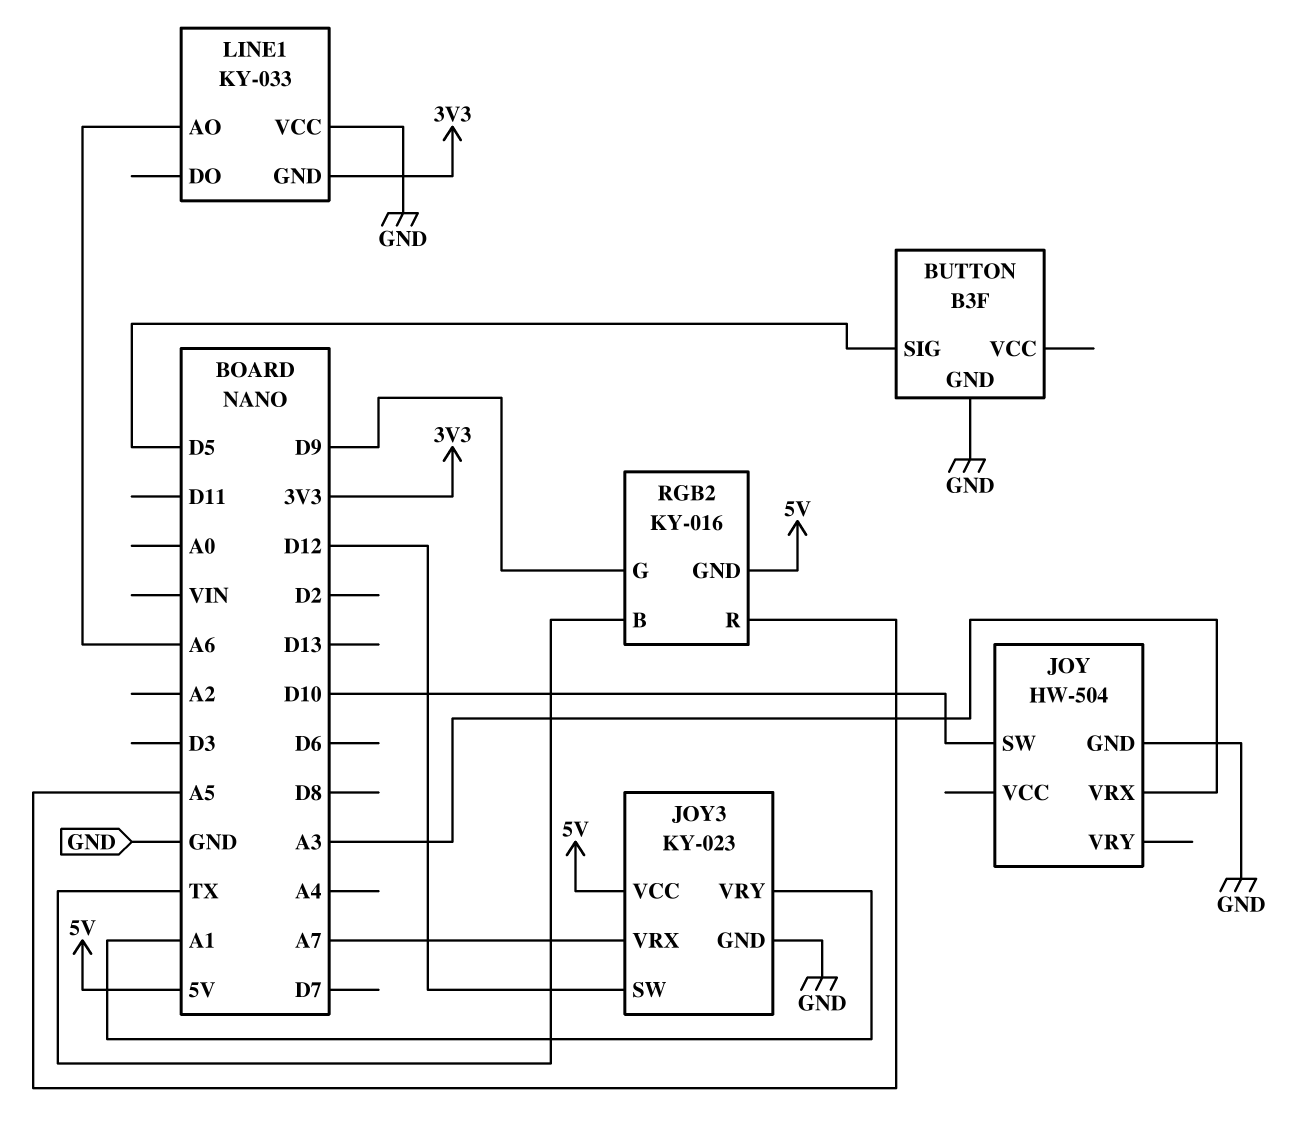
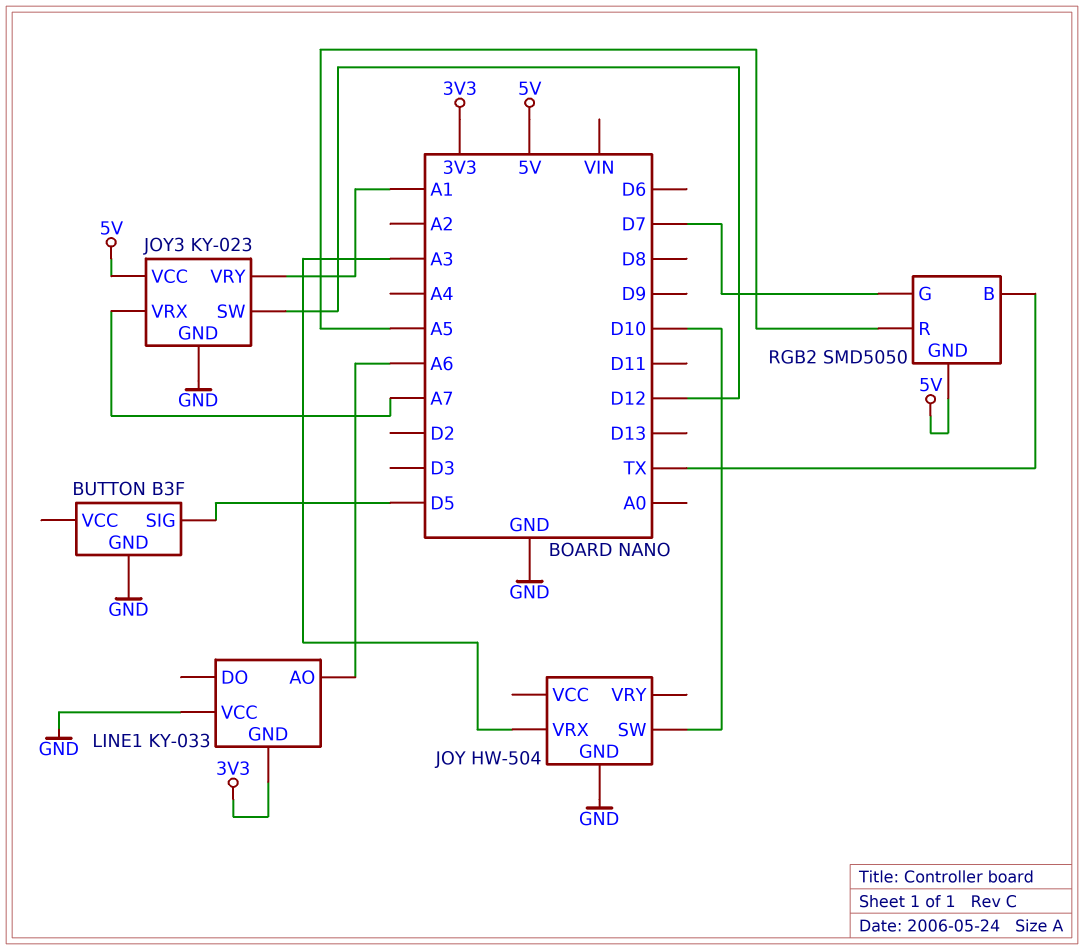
RGB2: KY-016 -> SMD5050
RGB2 pin G: D9 -> D7

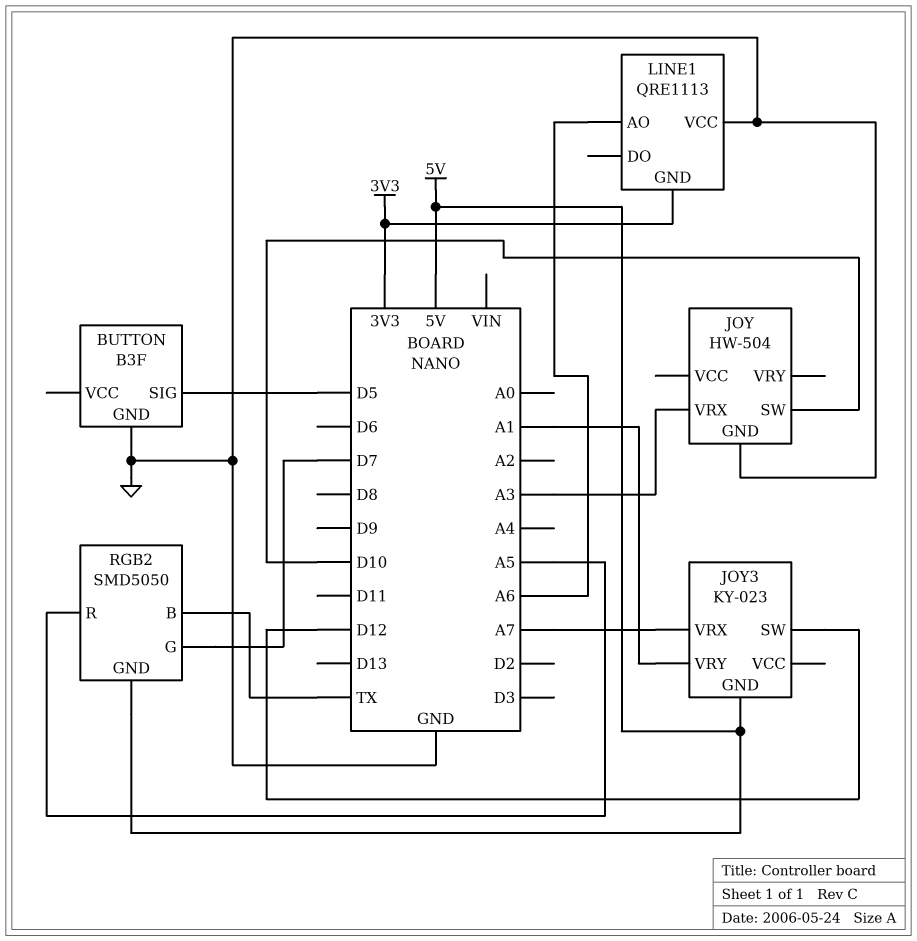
JOY3 pin GND: GND -> 5V
JOY3 pin VCC: 5V -> none
LINE1: KY-033 -> QRE1113

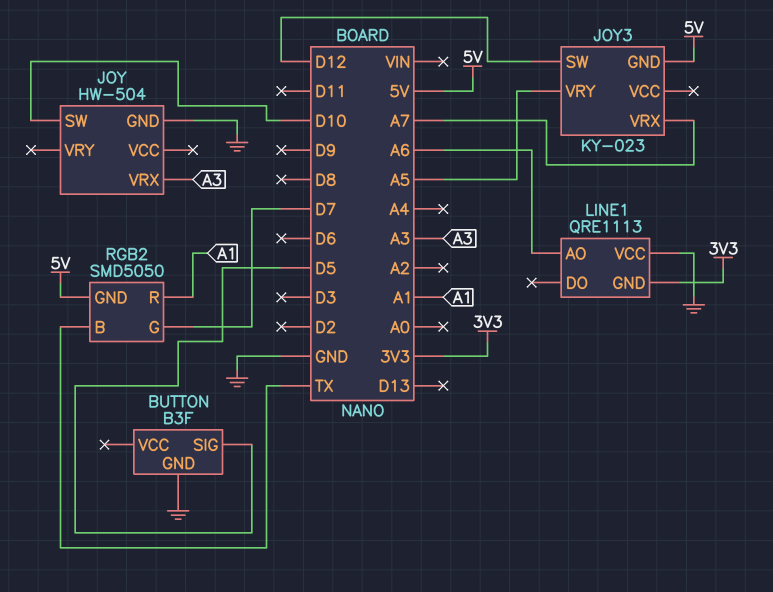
JOY3 pin VRY: A1 -> A5
RGB2 pin R: A5 -> A1

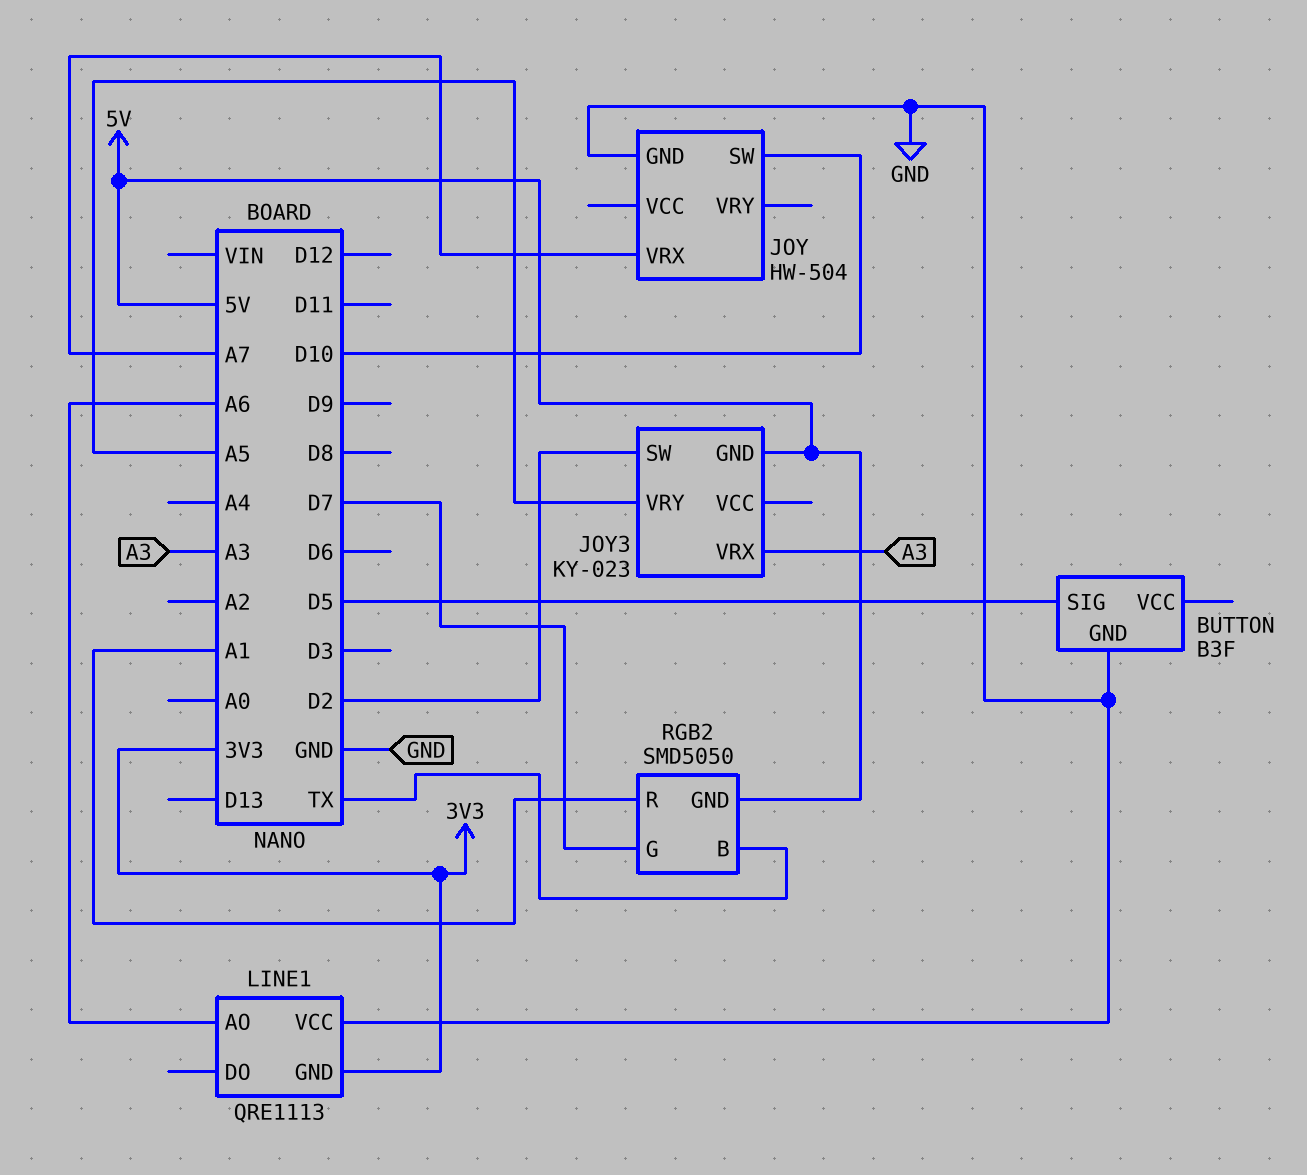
JOY pin VRX: A3 -> A7
JOY3 pin SW: D12 -> D2
JOY3 pin VRX: A7 -> A3

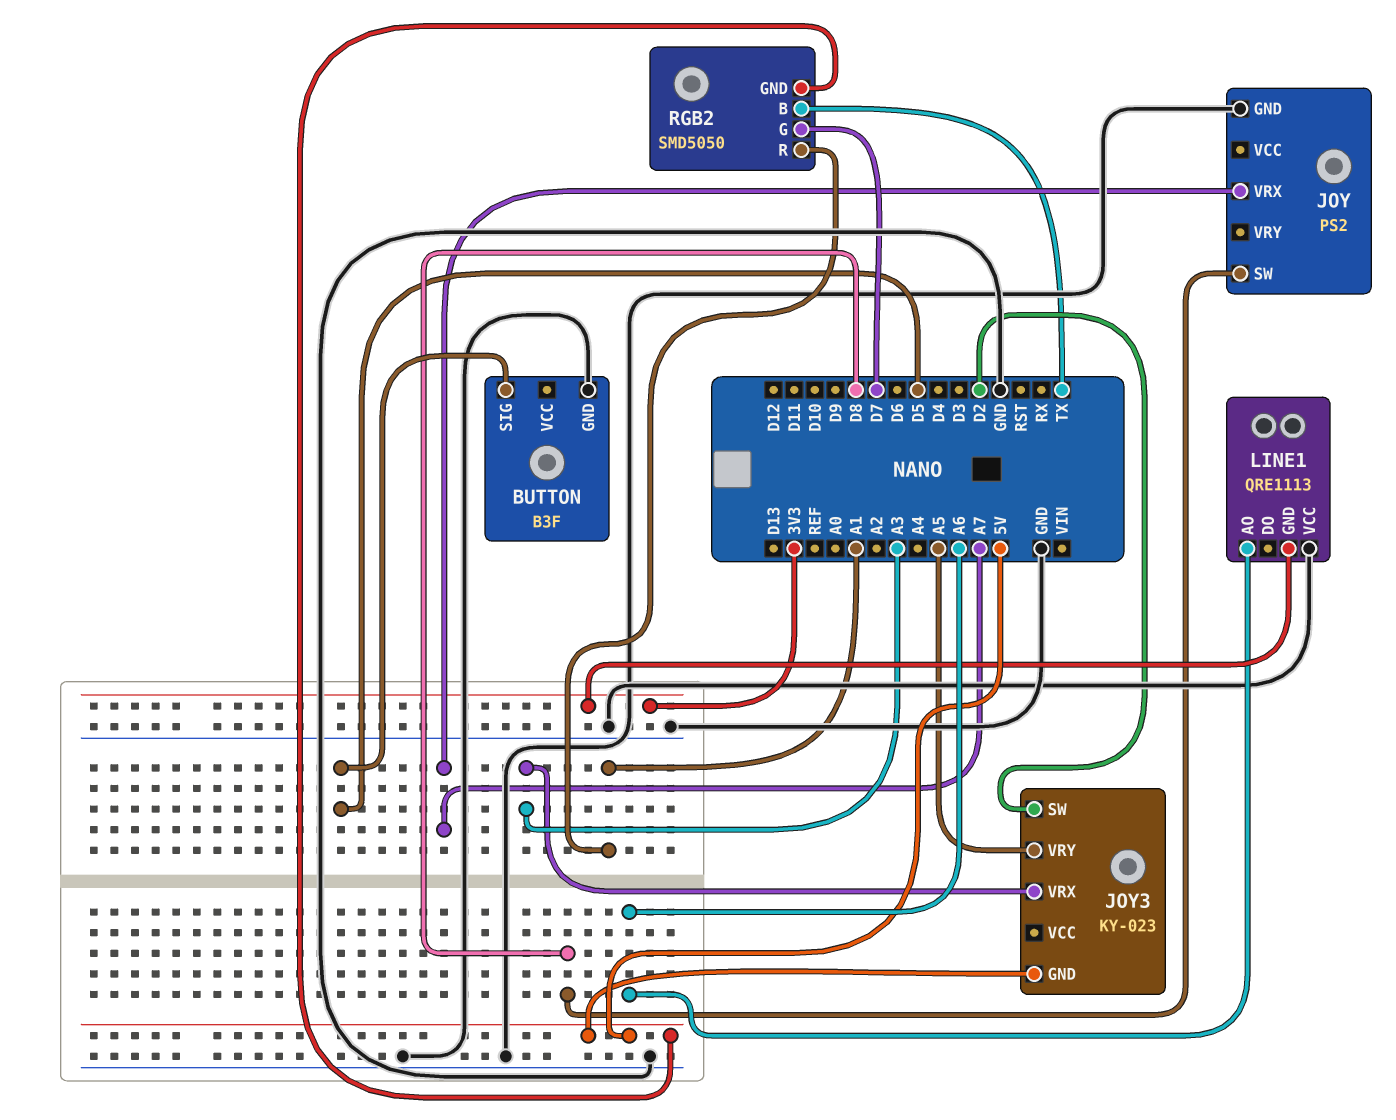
JOY: HW-504 -> PS2
JOY pin SW: D10 -> D8

